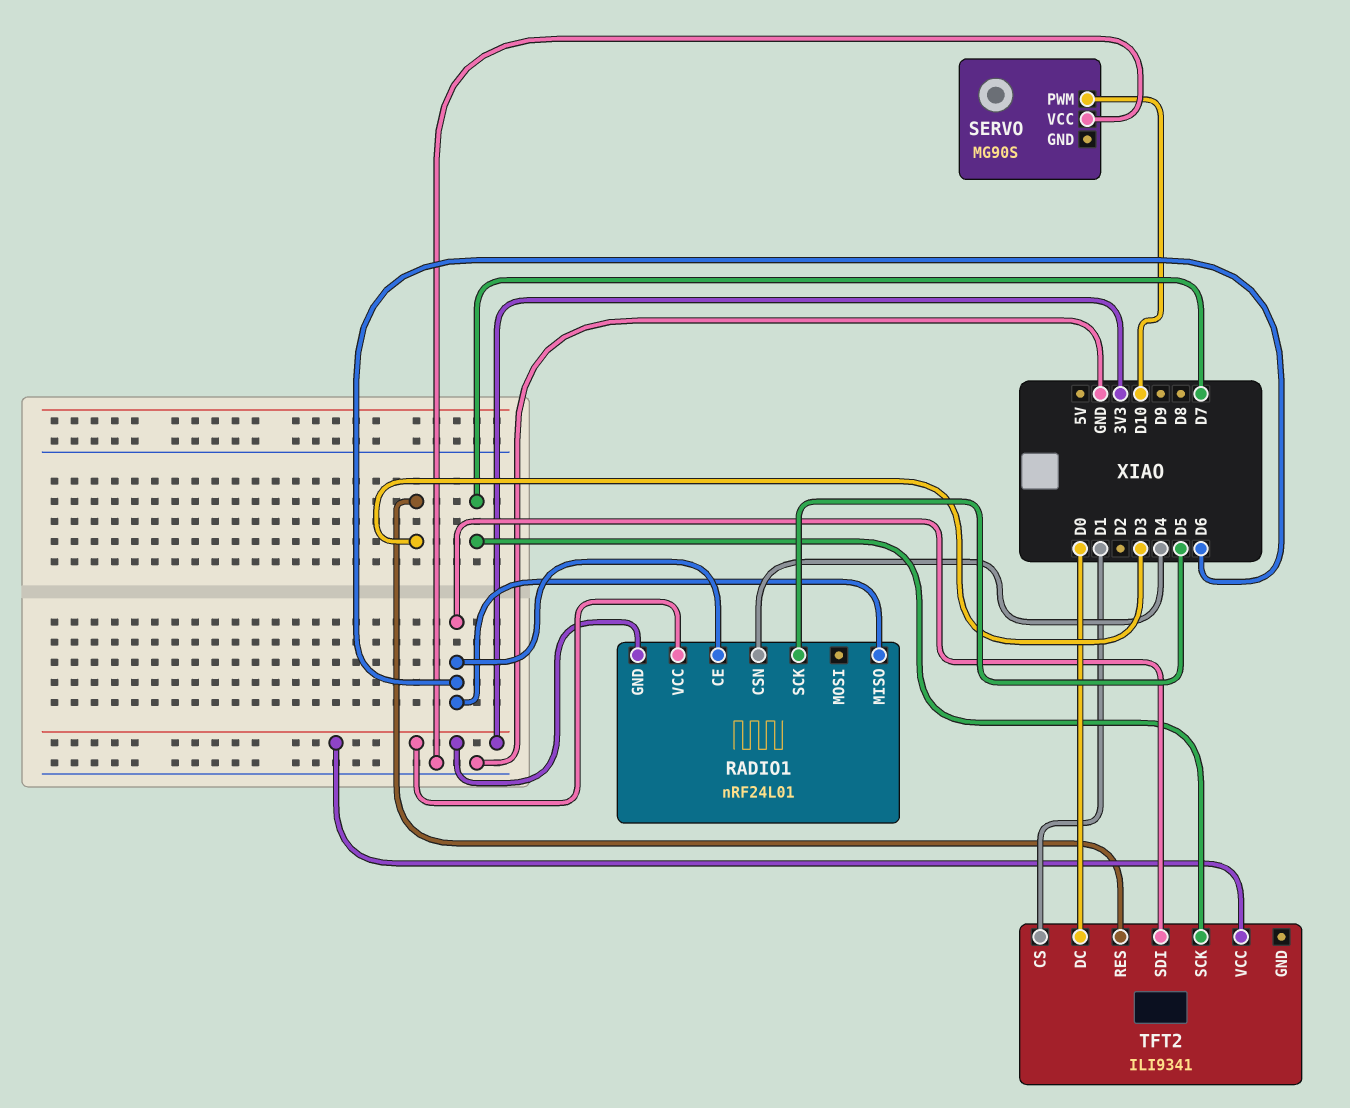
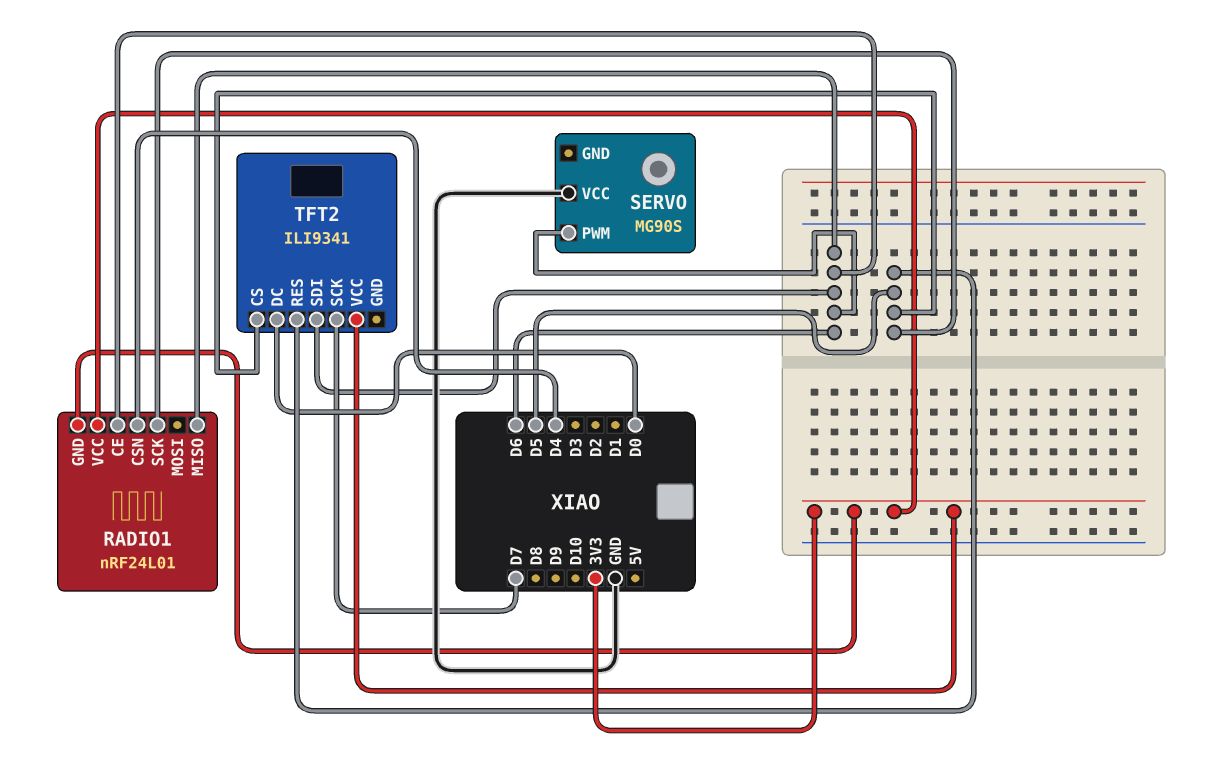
SERVO pin PWM: D10 -> D6
TFT2 pin CS: D1 -> D5
TFT2 pin RES: D3 -> D5

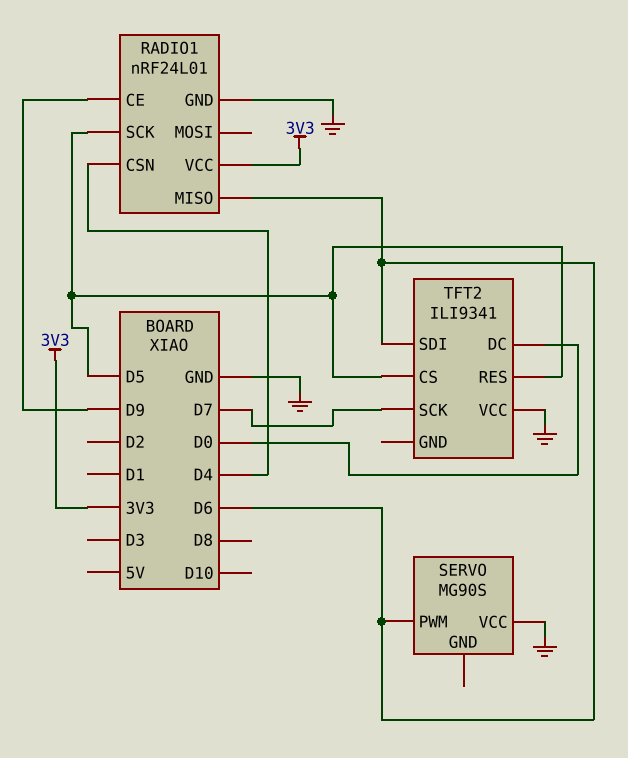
RADIO1 pin CE: D6 -> D9
RADIO1 pin GND: 3V3 -> GND
TFT2 pin VCC: 3V3 -> GND

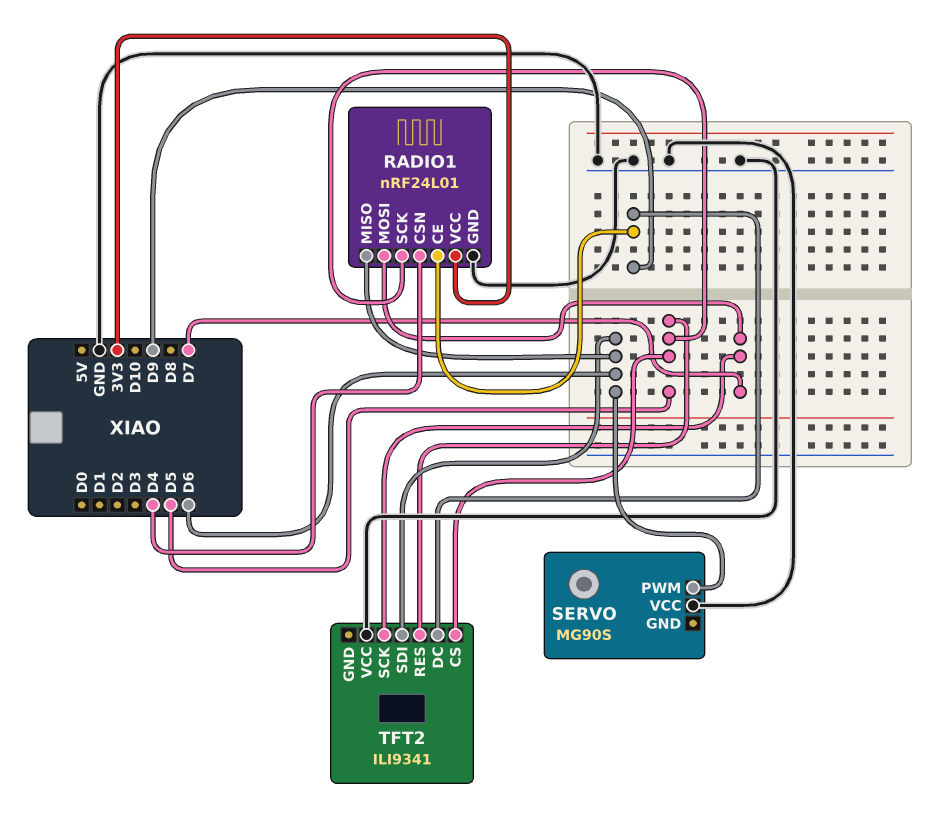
RADIO1 pin MOSI: none -> D7
TFT2 pin DC: D0 -> D9

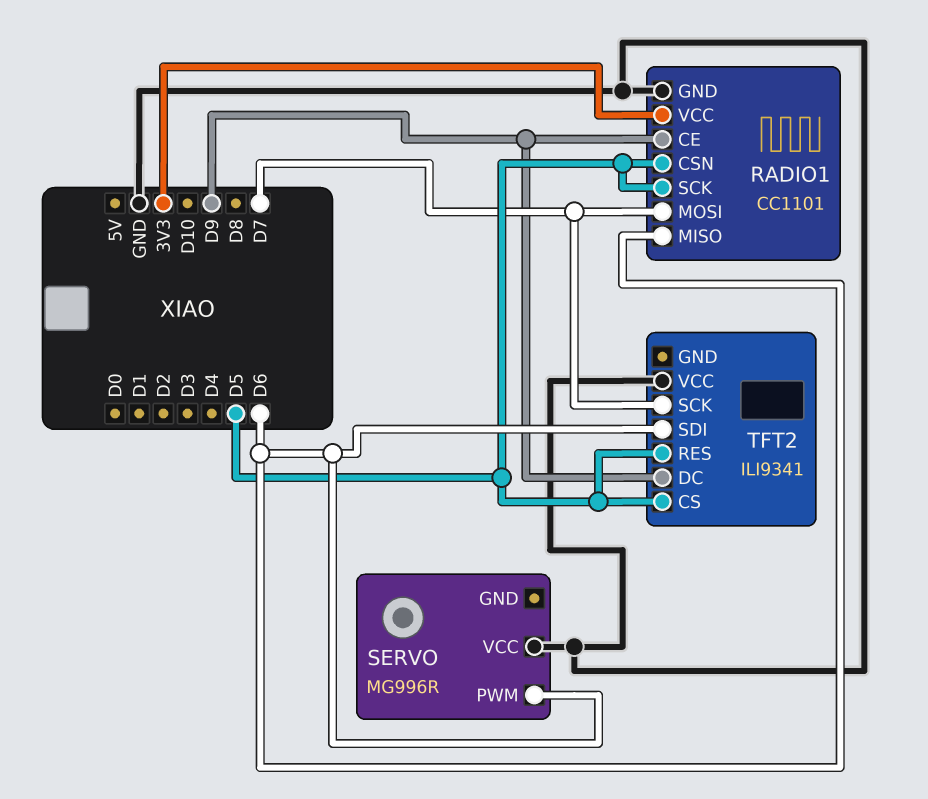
RADIO1: nRF24L01 -> CC1101
RADIO1 pin CSN: D4 -> D5
SERVO: MG90S -> MG996R

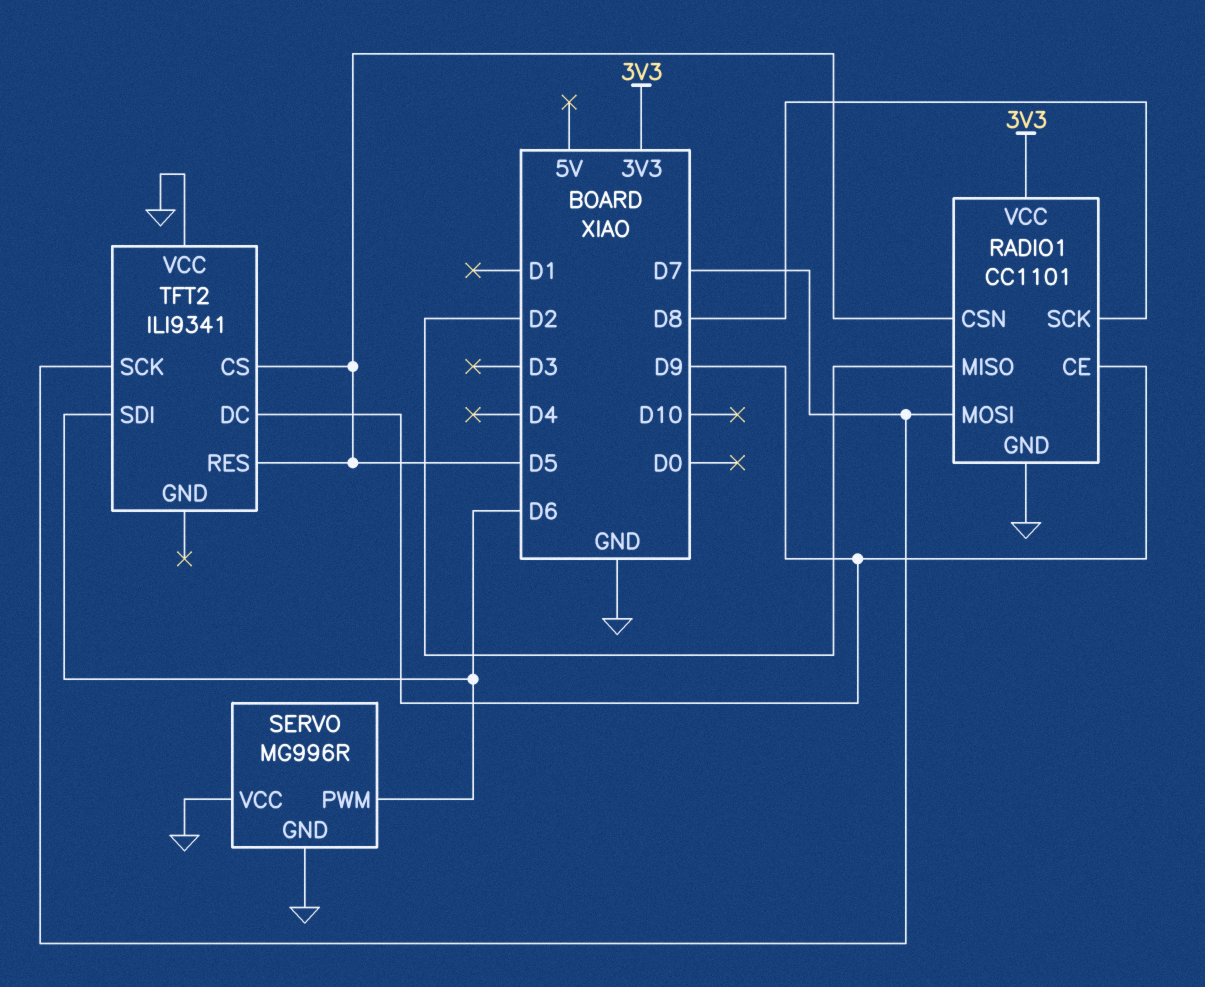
RADIO1 pin MISO: D6 -> D2
RADIO1 pin SCK: D5 -> D8
SERVO pin GND: none -> GND

